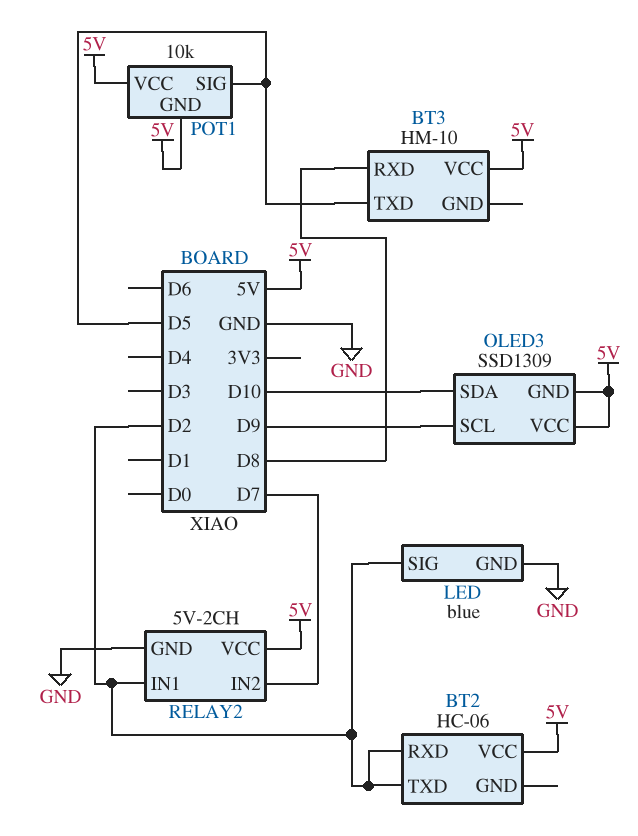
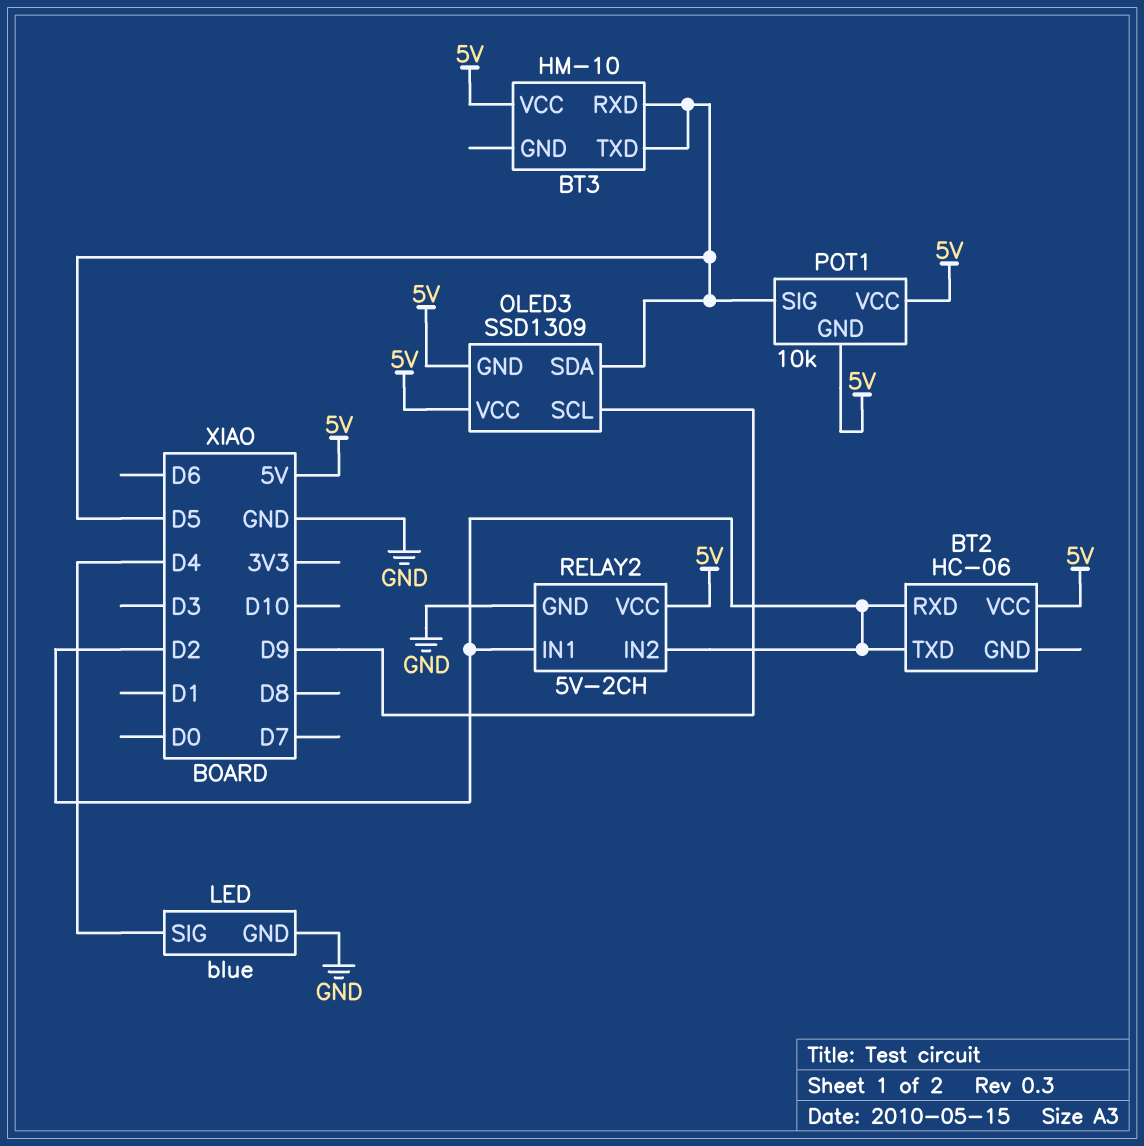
BT3 pin RXD: D8 -> D5
LED pin SIG: D2 -> D4
OLED3 pin SDA: D10 -> D5
RELAY2 pin IN2: D7 -> D2

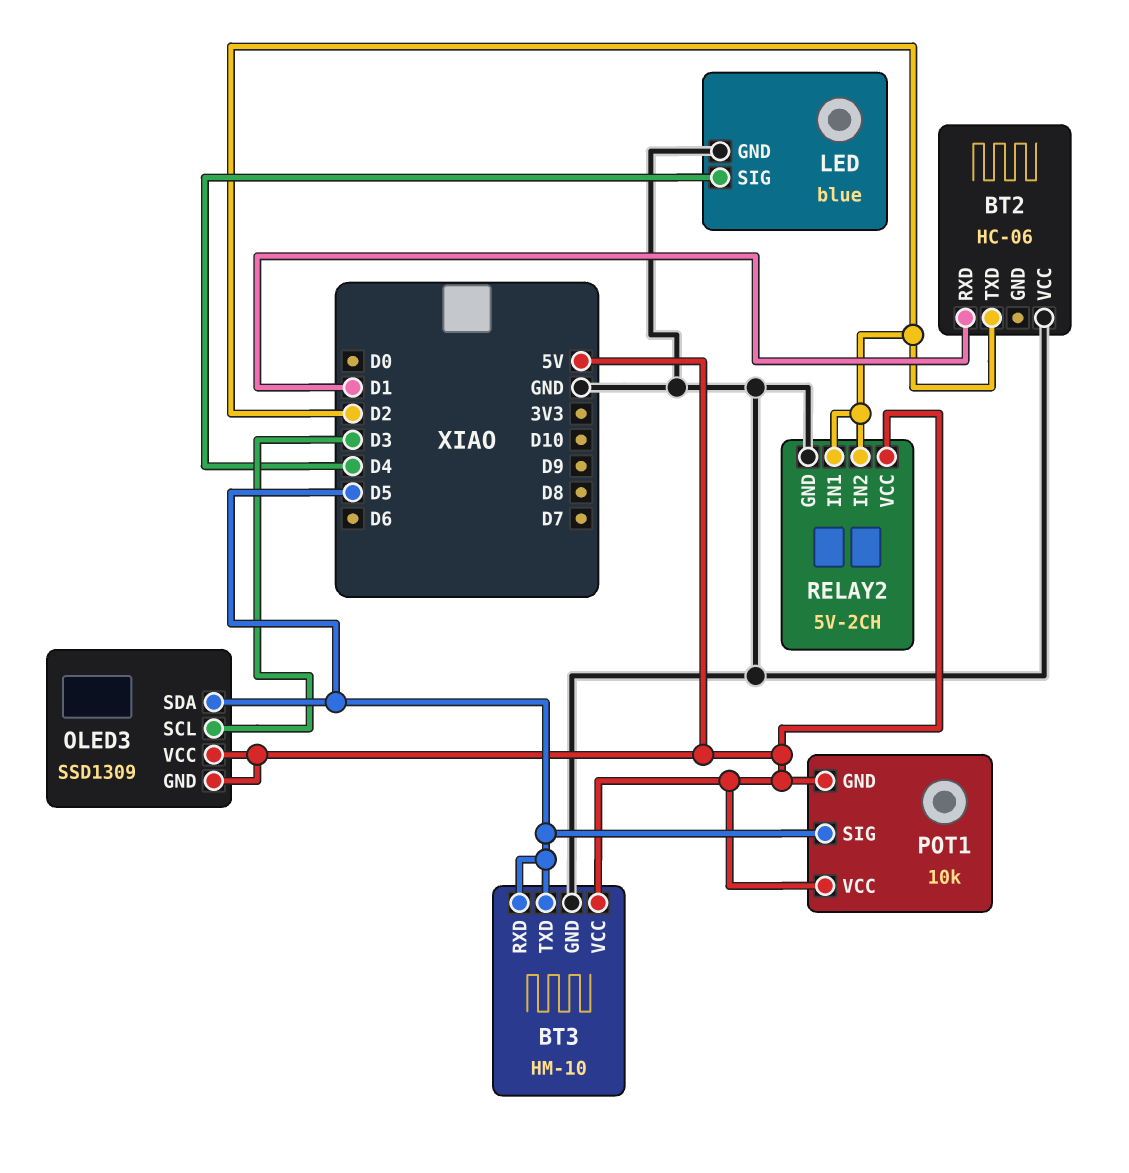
BT2 pin RXD: D2 -> D1
BT2 pin VCC: 5V -> GND
BT3 pin GND: none -> GND
OLED3 pin SCL: D9 -> D3

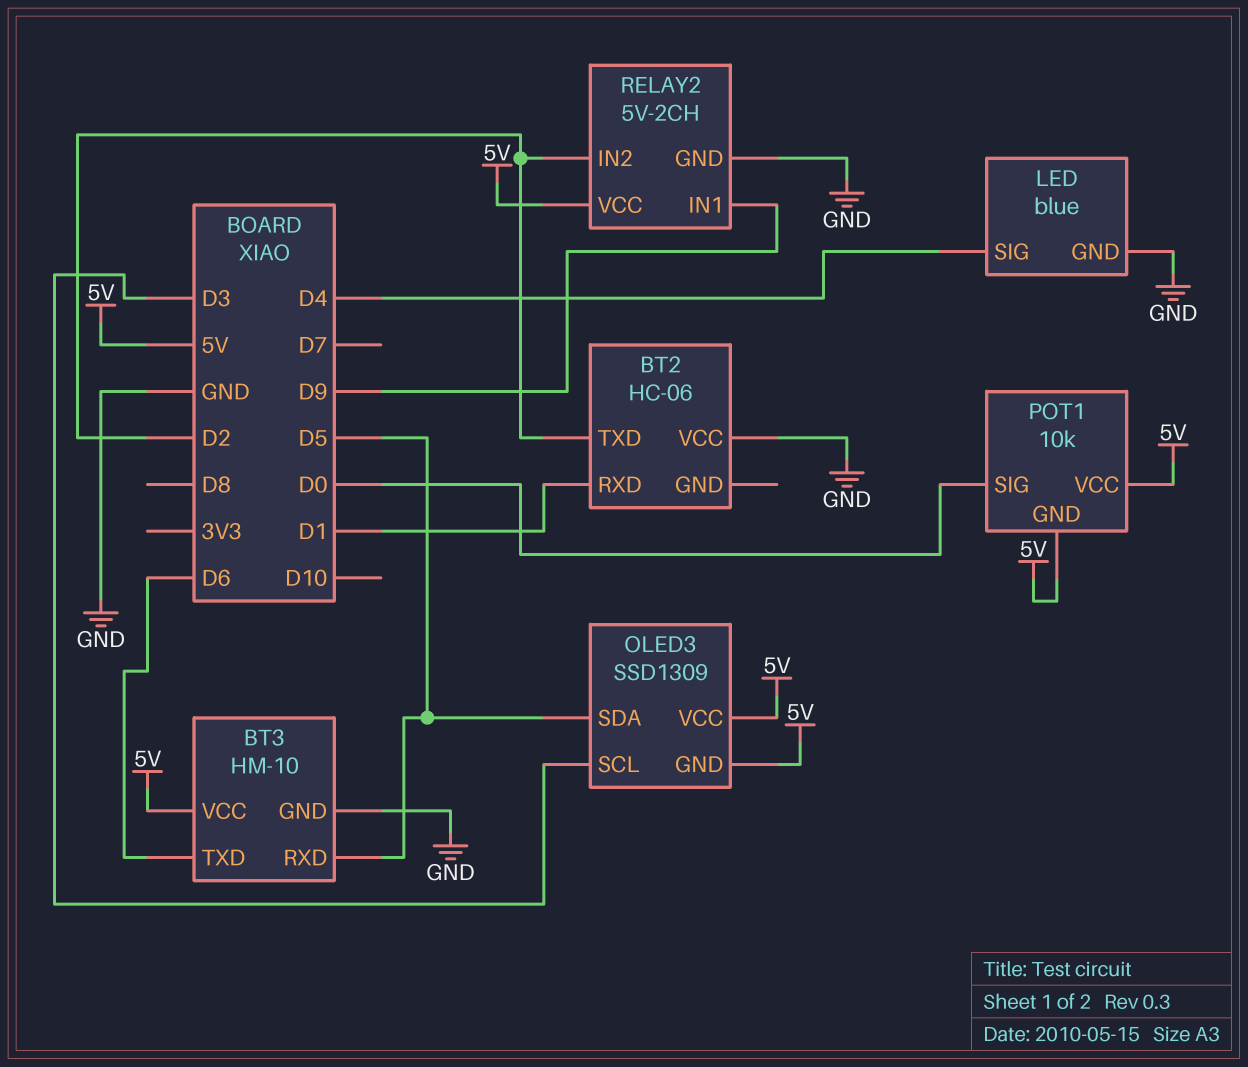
BT3 pin TXD: D5 -> D6
POT1 pin SIG: D5 -> D0
RELAY2 pin IN1: D2 -> D9

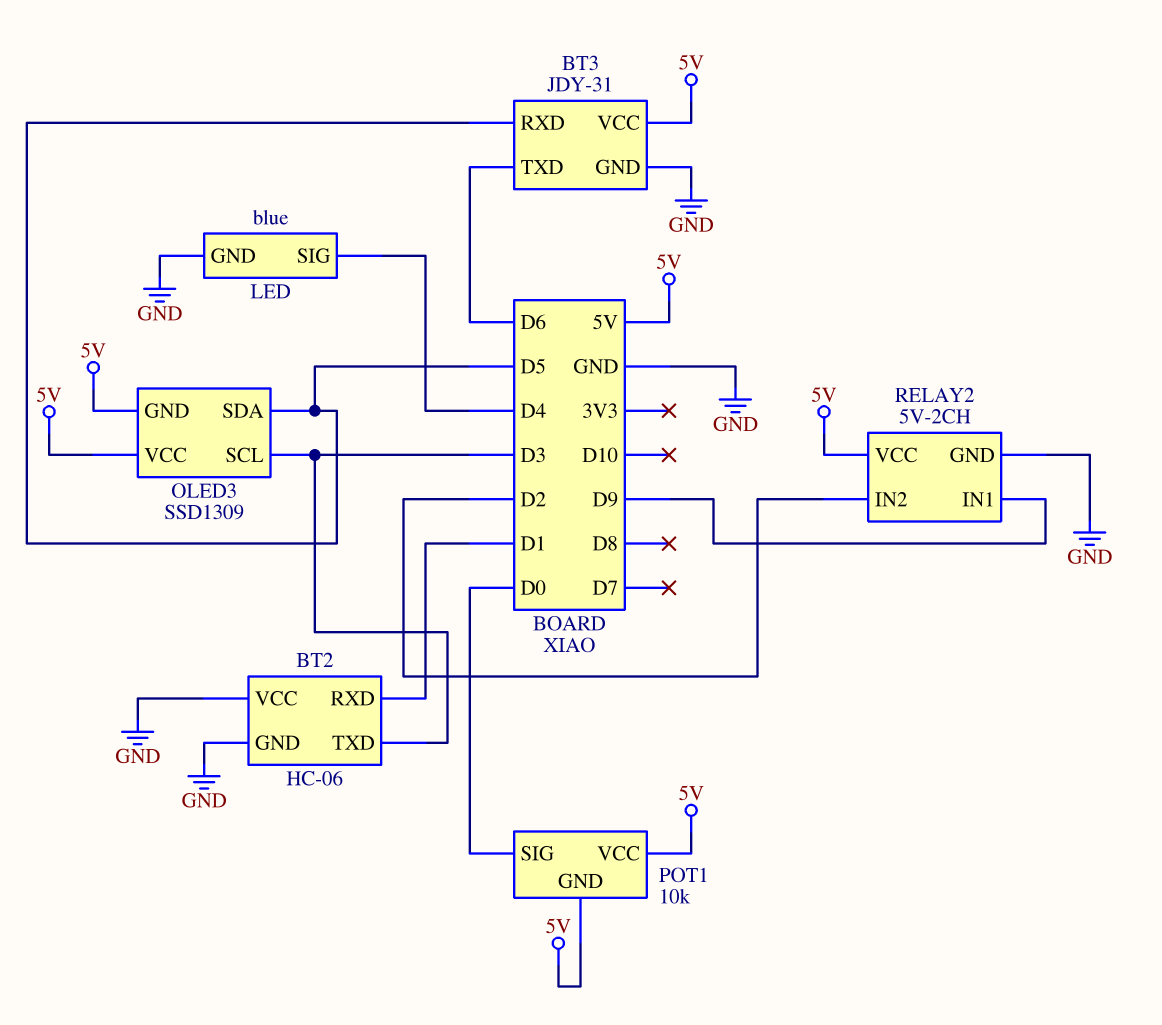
BT2 pin GND: none -> GND
BT2 pin TXD: D2 -> D3
BT3: HM-10 -> JDY-31

